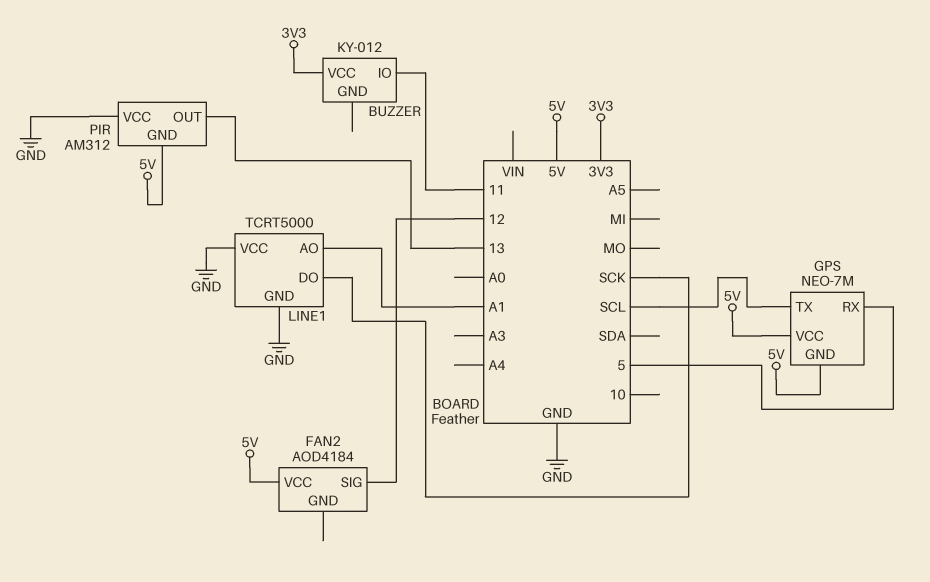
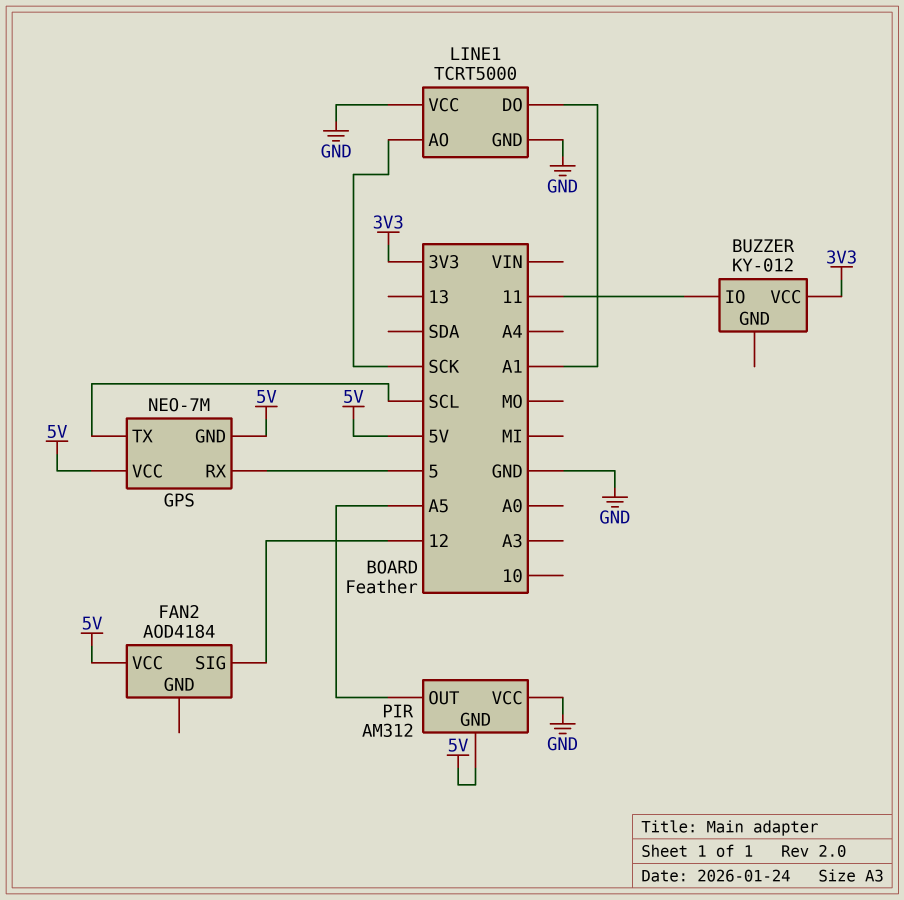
LINE1 pin AO: A1 -> SCK
LINE1 pin DO: SCK -> A1
PIR pin OUT: 13 -> A5

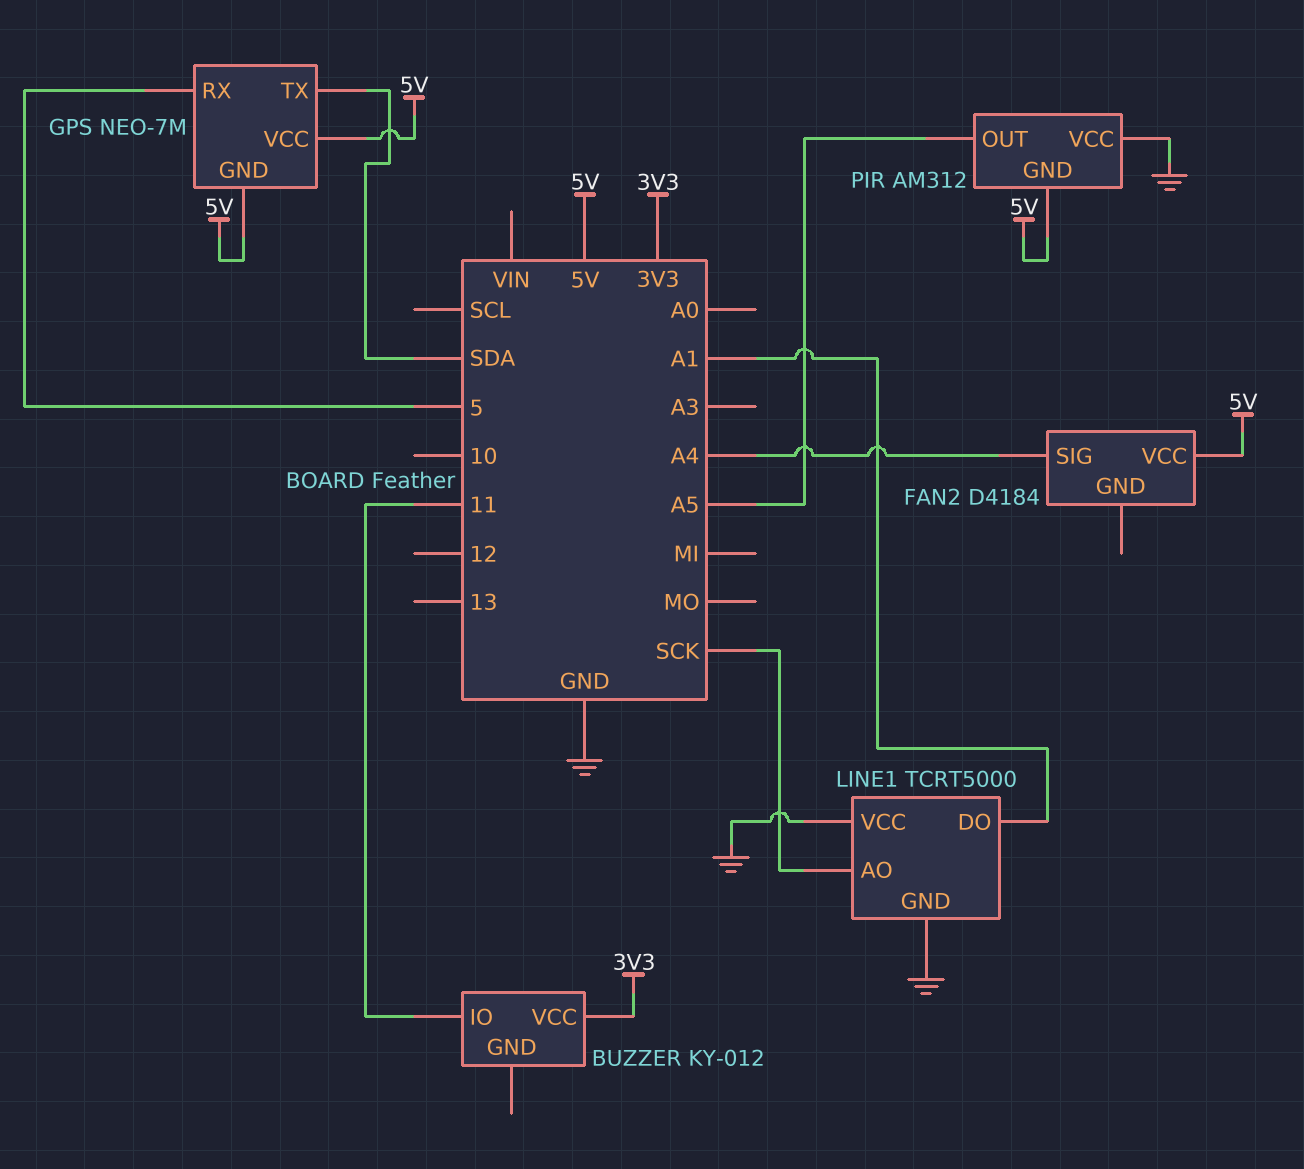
FAN2: AOD4184 -> D4184
FAN2 pin SIG: 12 -> A4
GPS pin TX: SCL -> SDA

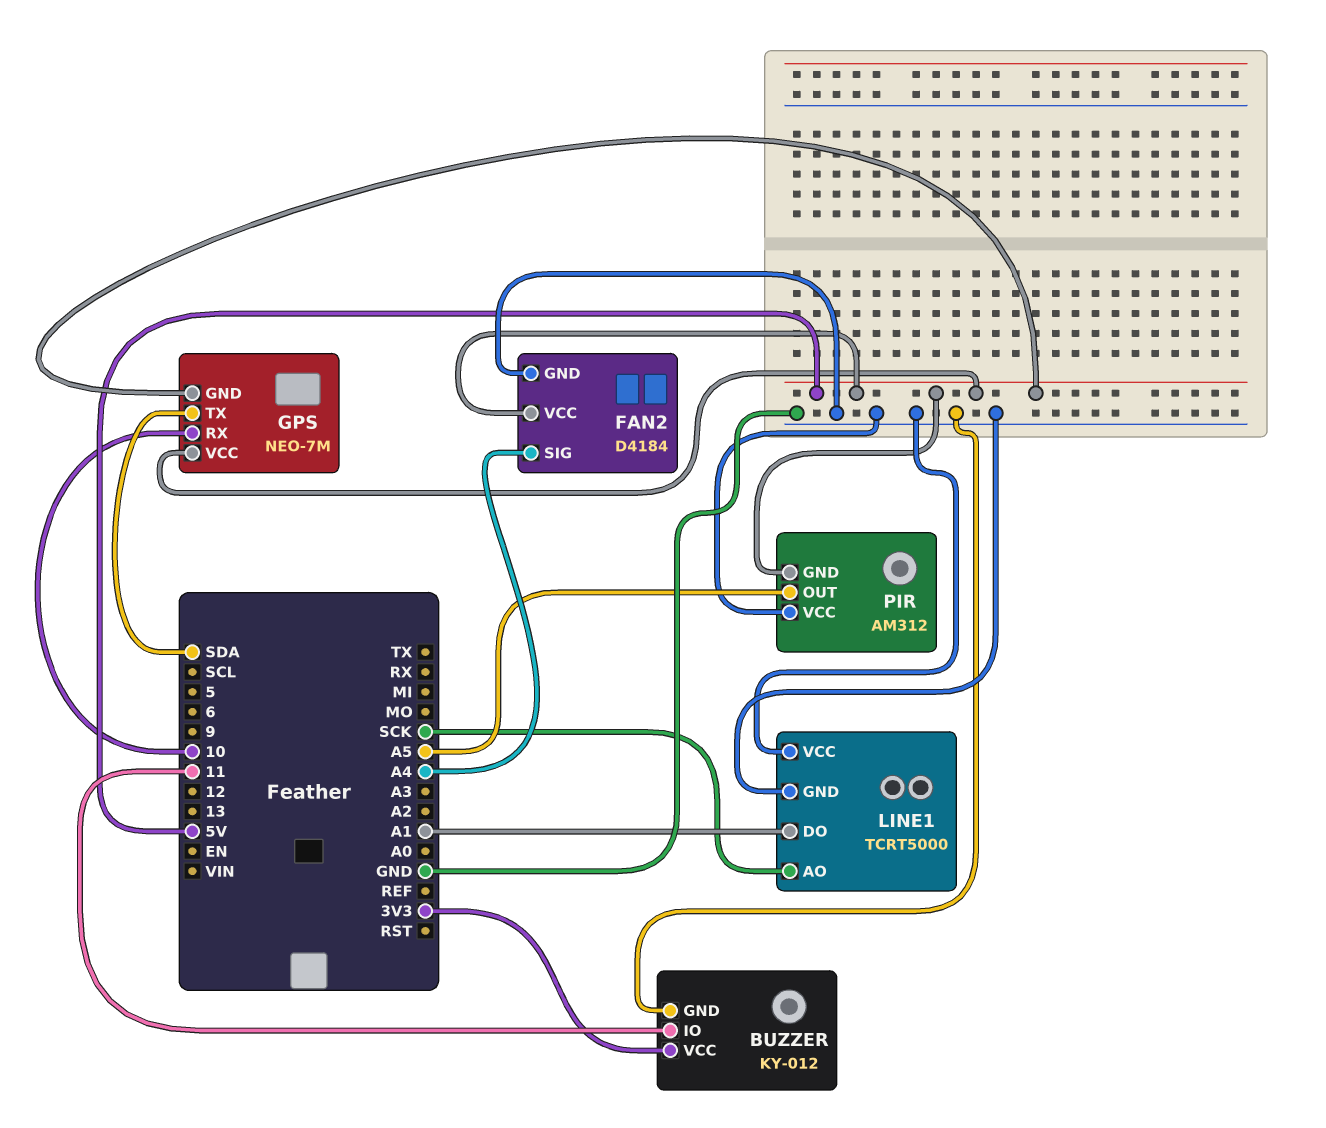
BUZZER pin GND: none -> GND
FAN2 pin GND: none -> GND
GPS pin RX: 5 -> 10

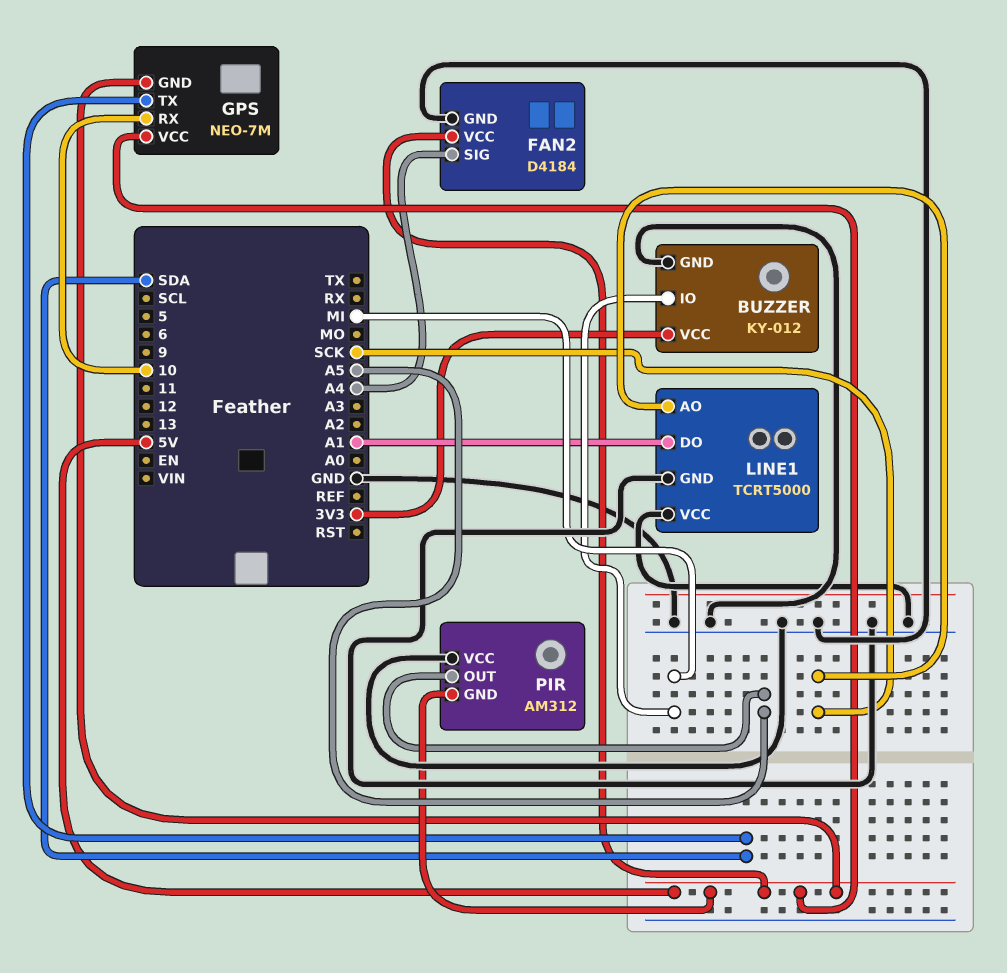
BUZZER pin IO: 11 -> MI

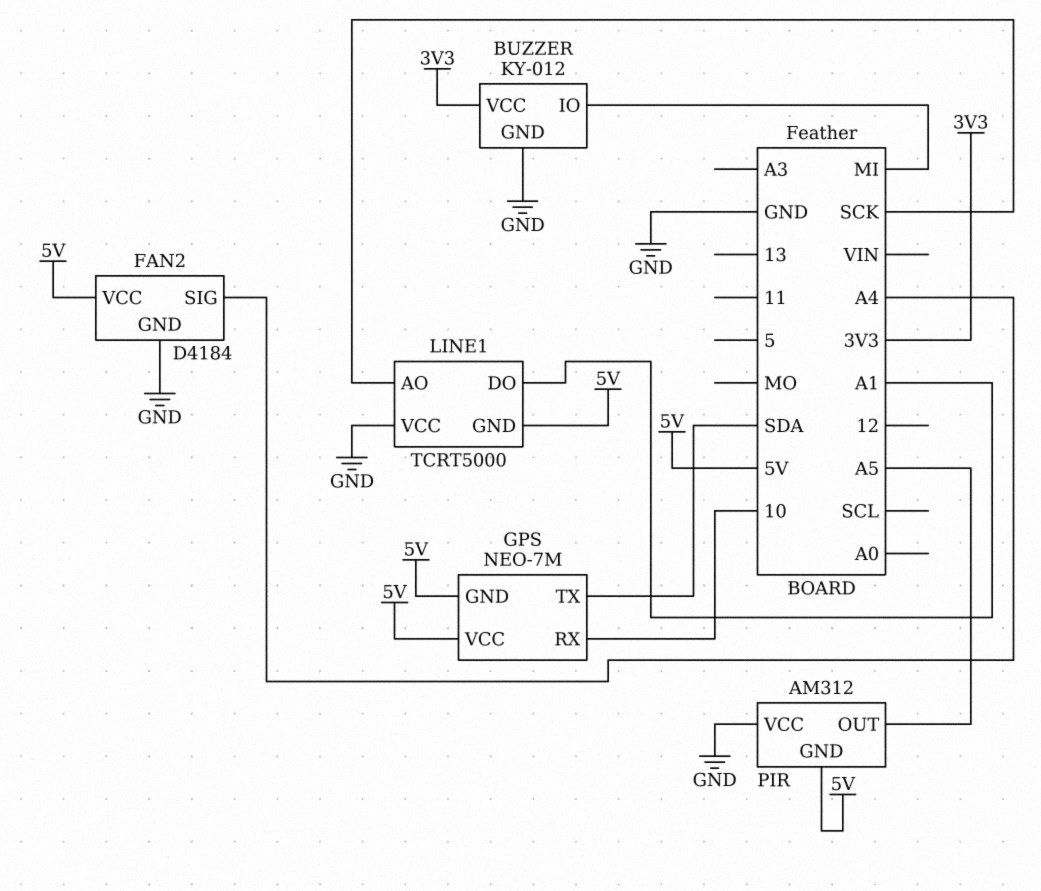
LINE1 pin GND: GND -> 5V

